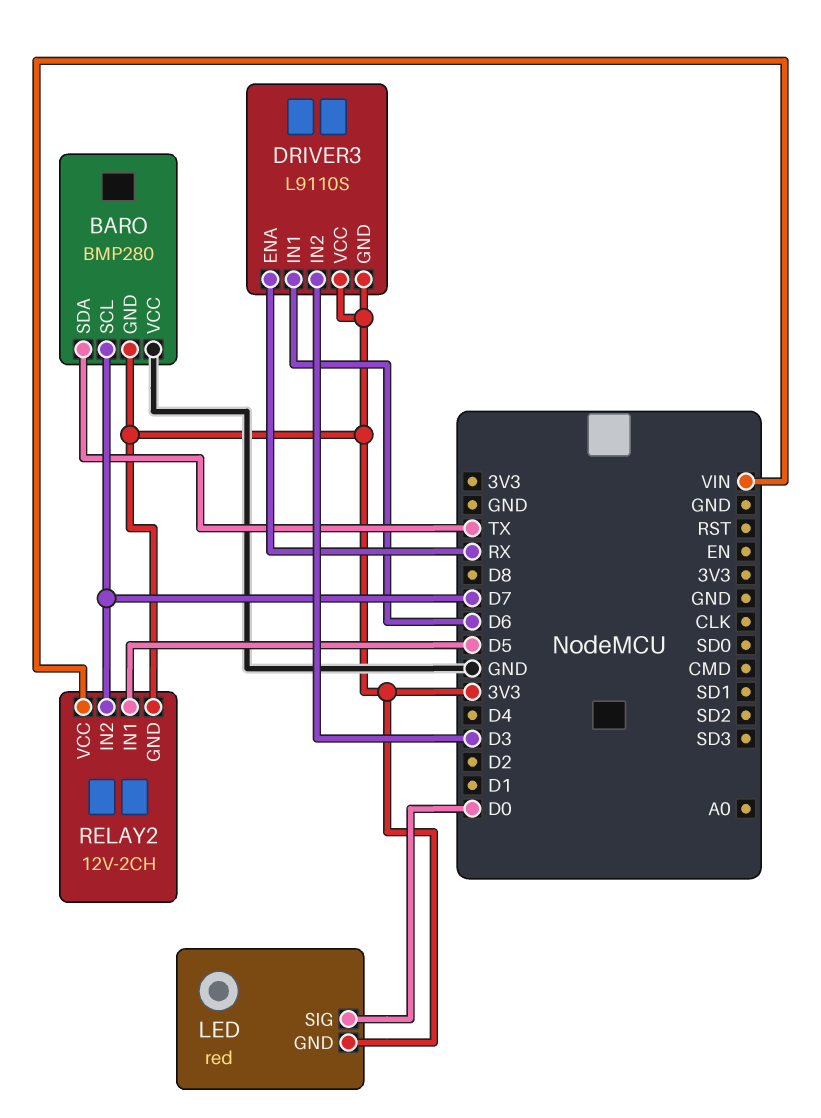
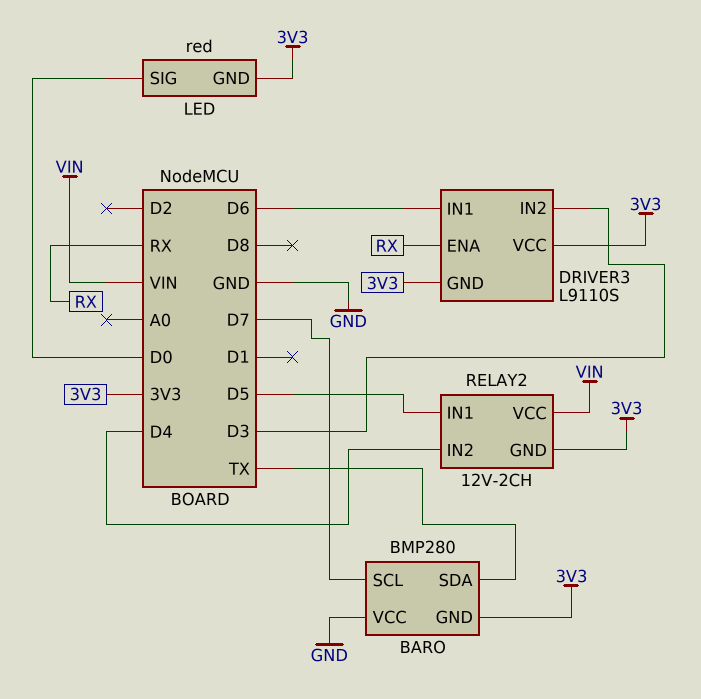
RELAY2 pin IN2: D7 -> D4

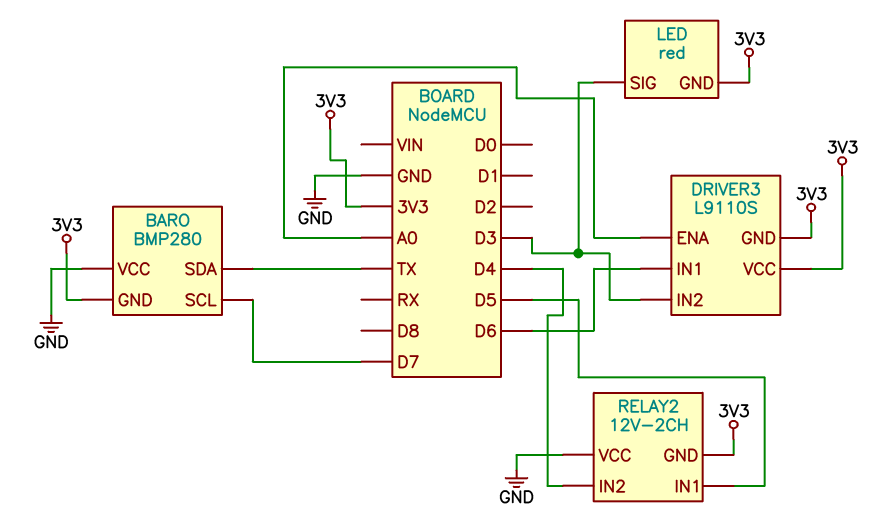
DRIVER3 pin ENA: RX -> A0
LED pin SIG: D0 -> D3
RELAY2 pin VCC: VIN -> GND

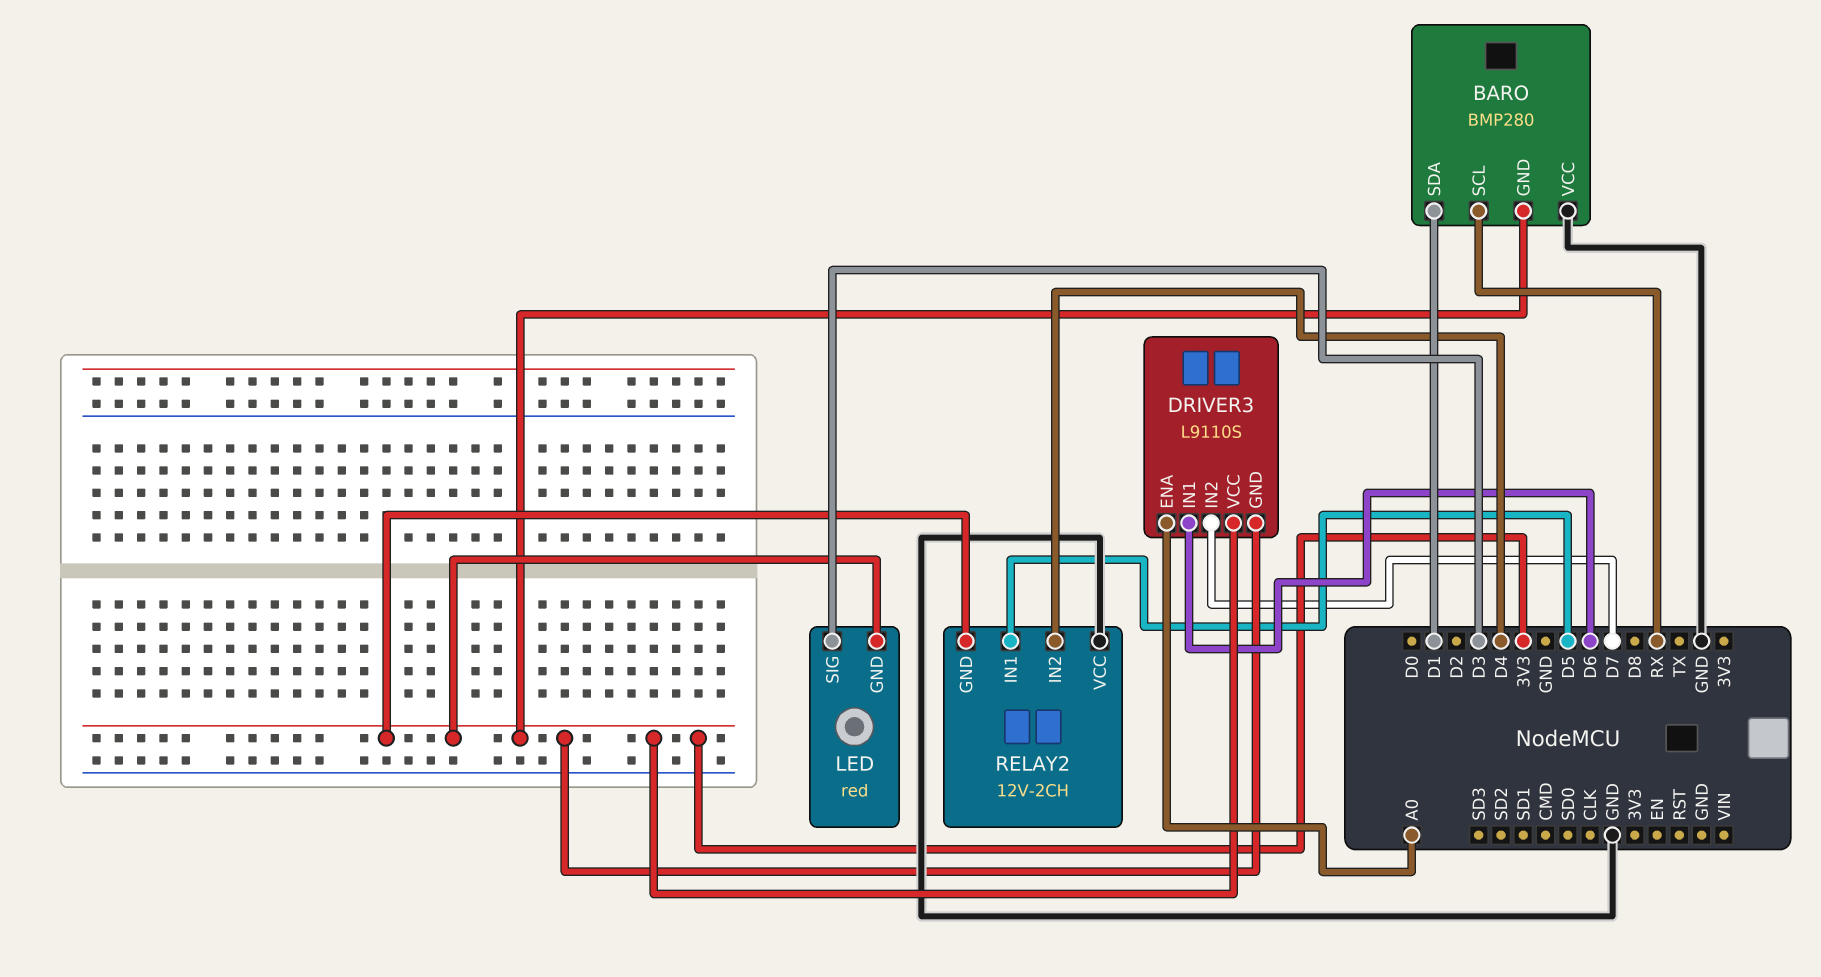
BARO pin SCL: D7 -> RX
BARO pin SDA: TX -> D1
DRIVER3 pin IN2: D3 -> D7

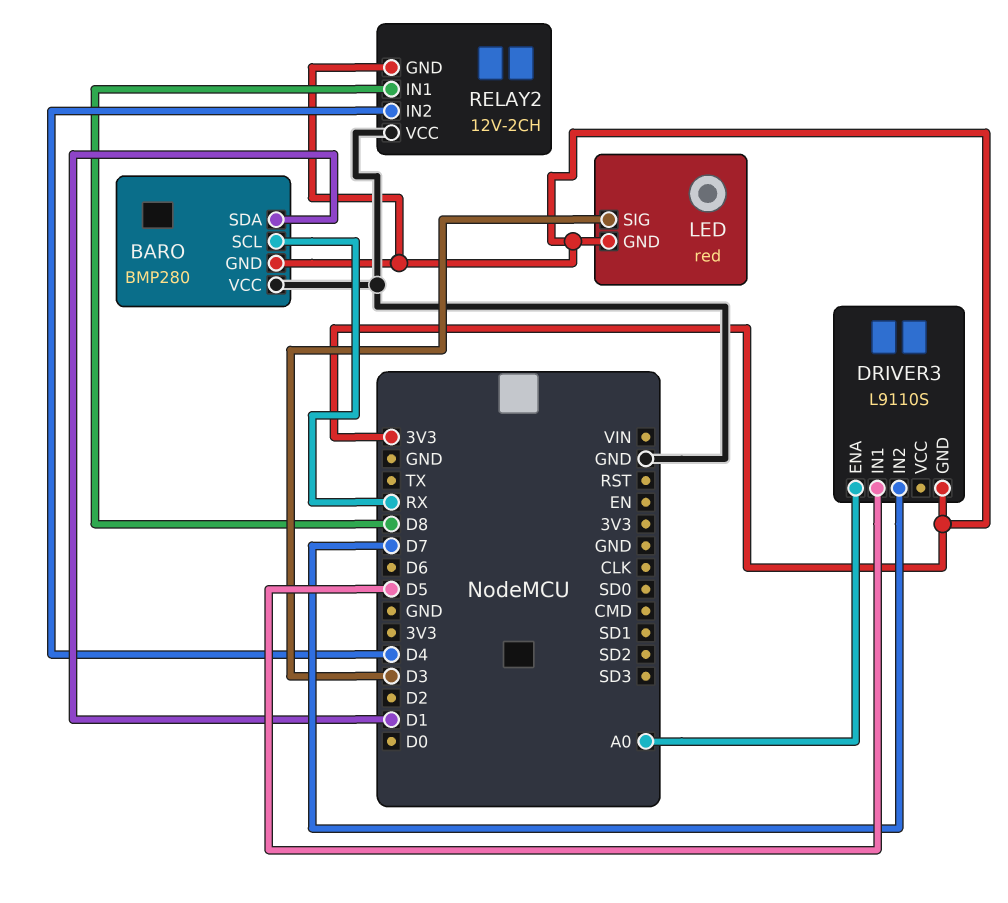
DRIVER3 pin IN1: D6 -> D5
DRIVER3 pin VCC: 3V3 -> none
RELAY2 pin IN1: D5 -> D8

